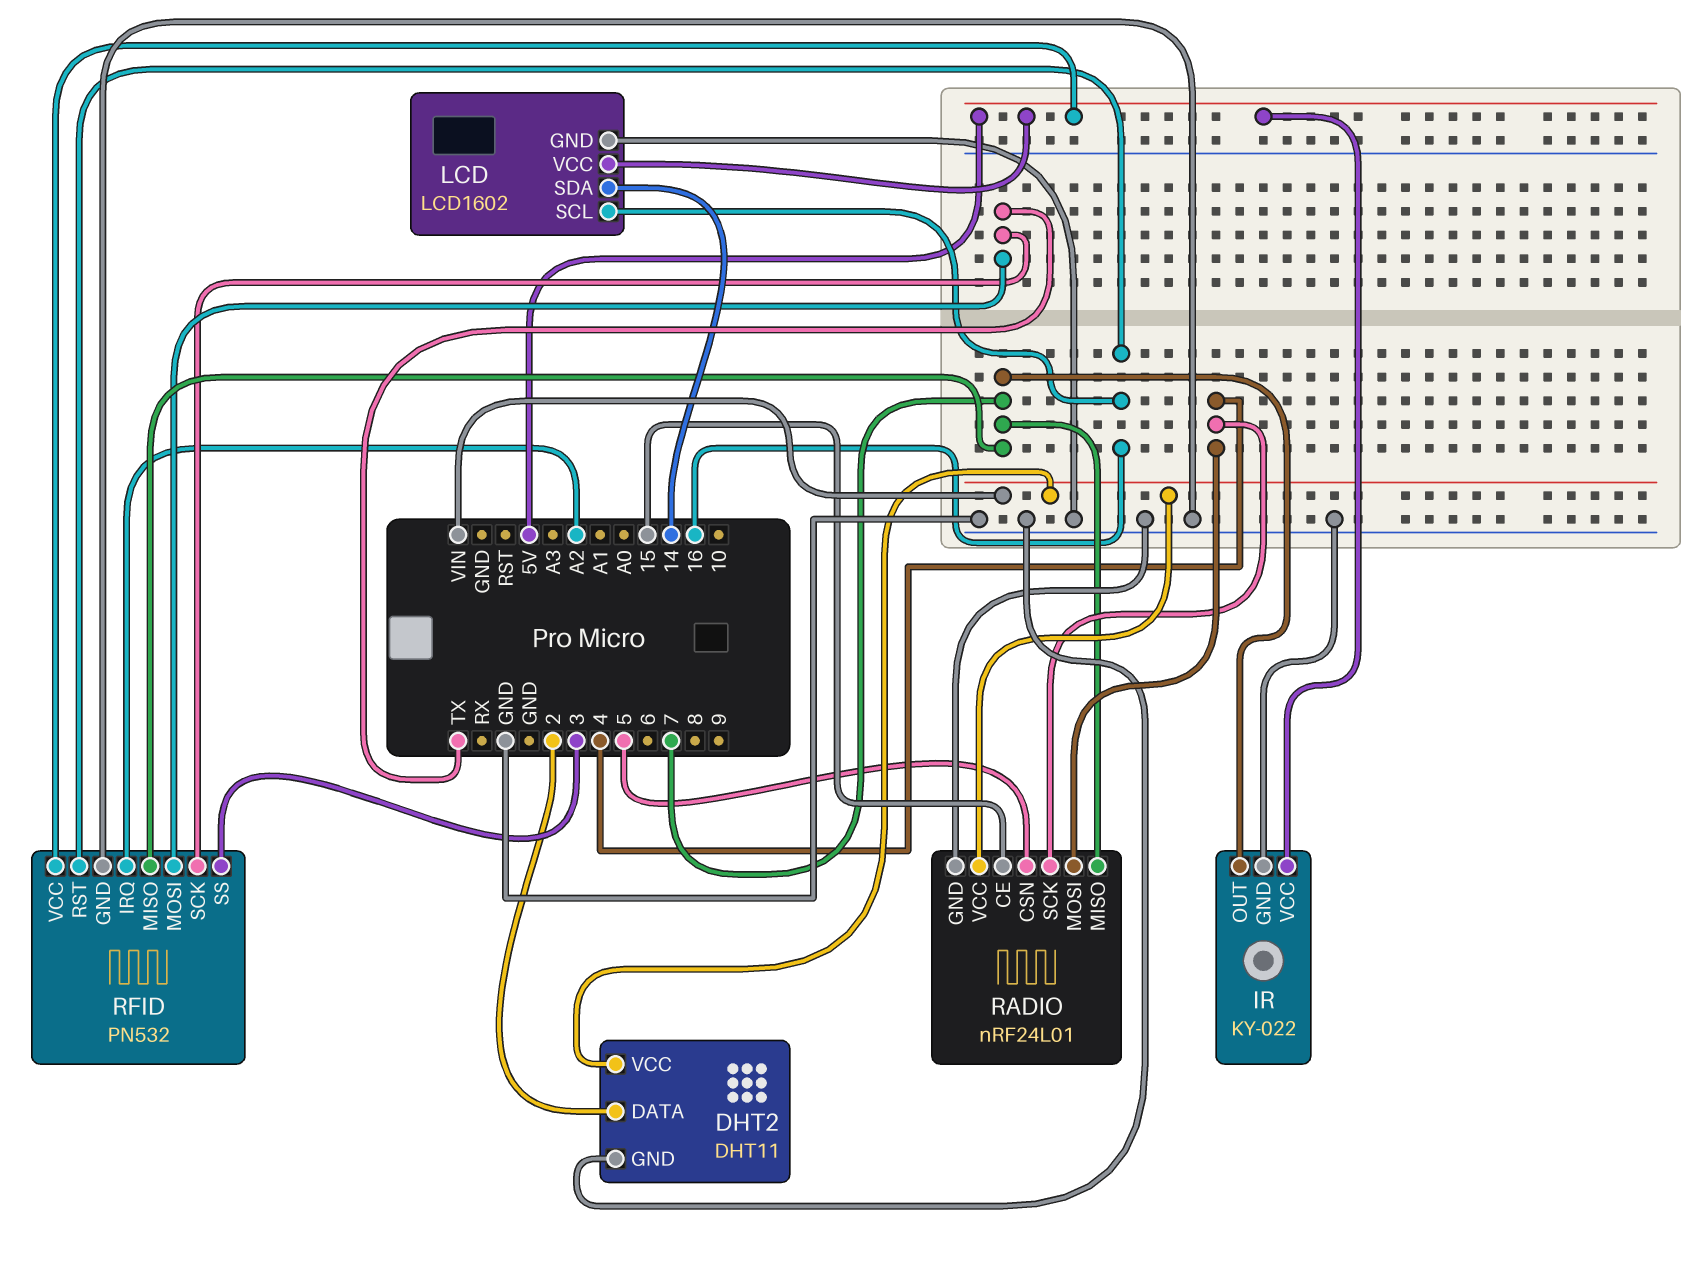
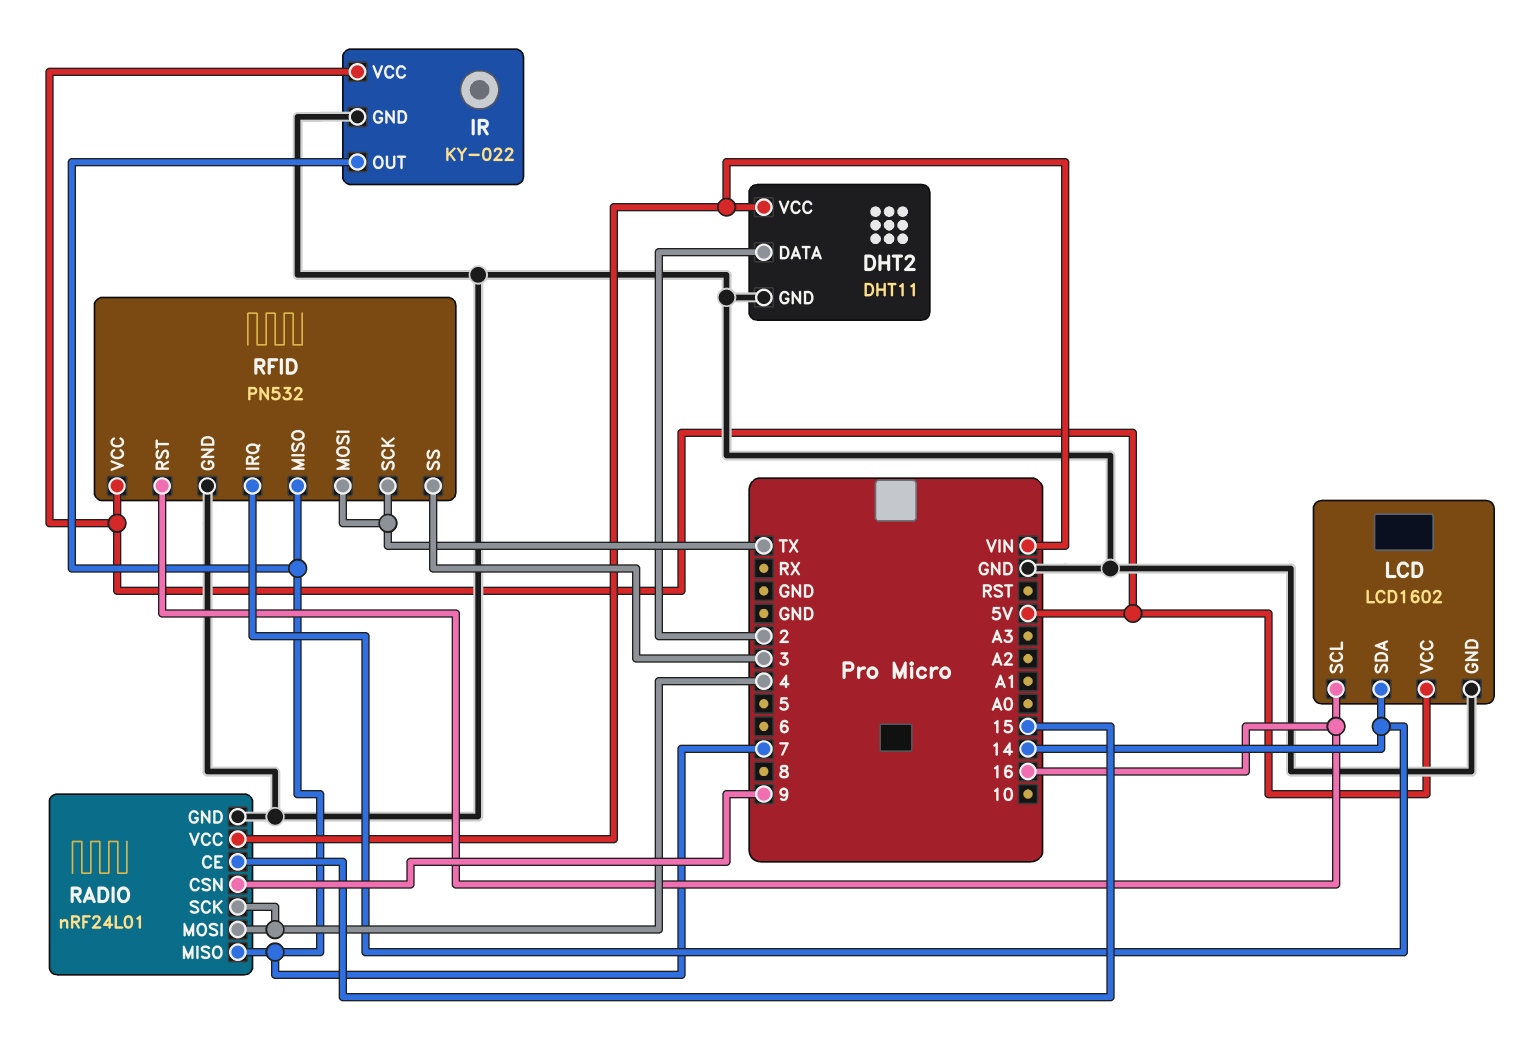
RADIO pin CSN: 5 -> 9
RFID pin IRQ: A2 -> 14

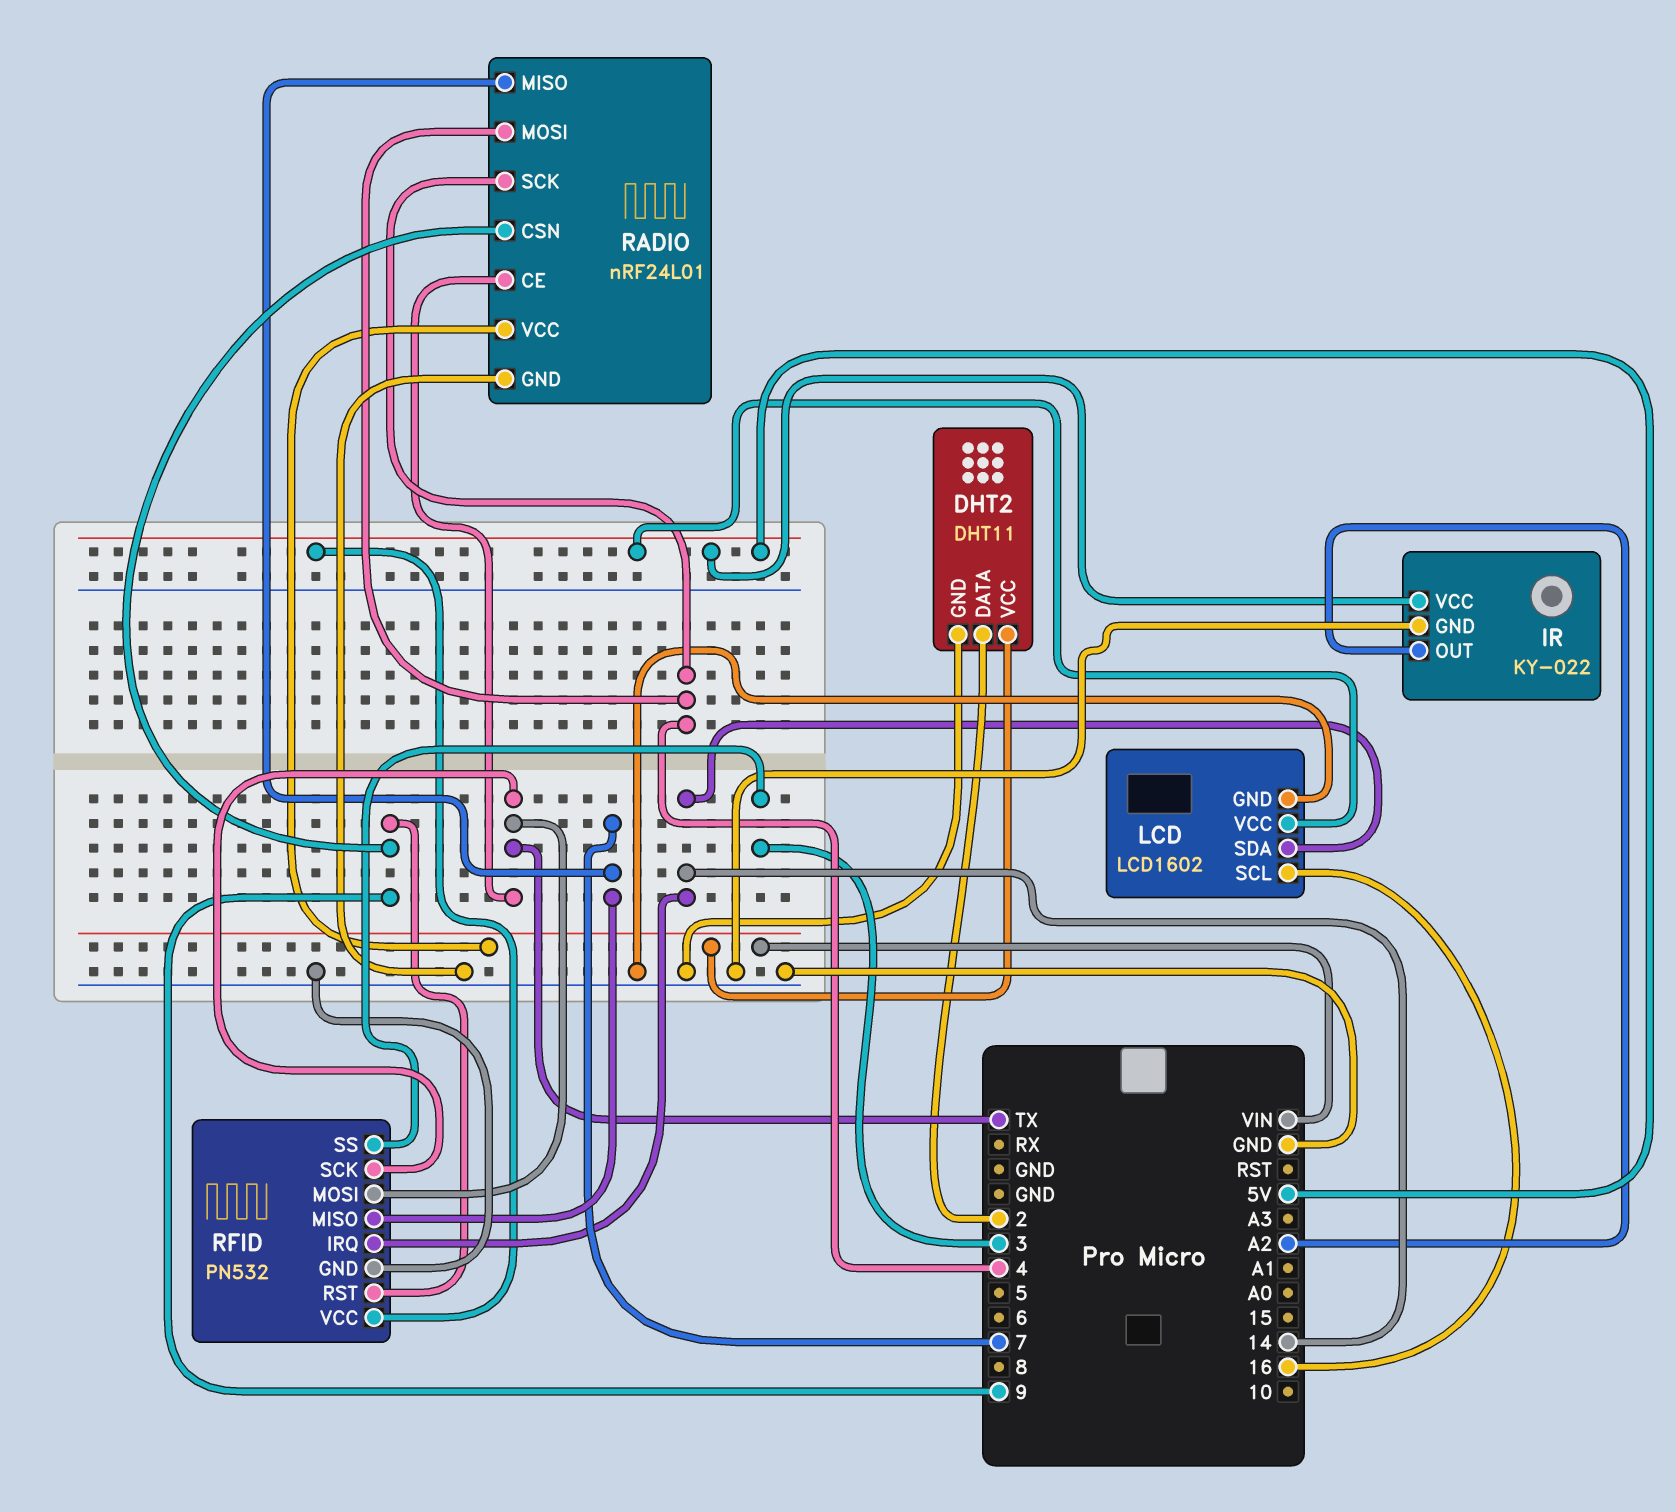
IR pin OUT: 7 -> A2
RADIO pin CE: 15 -> TX
RFID pin RST: 16 -> 9

